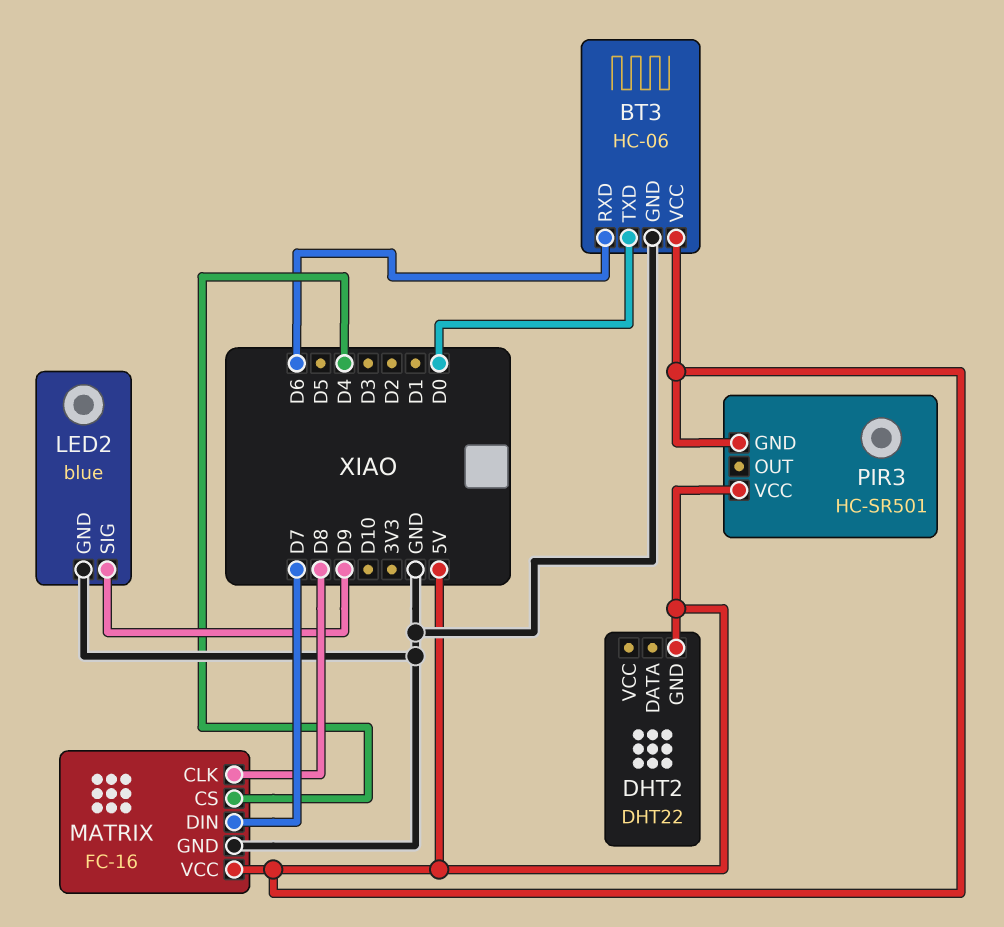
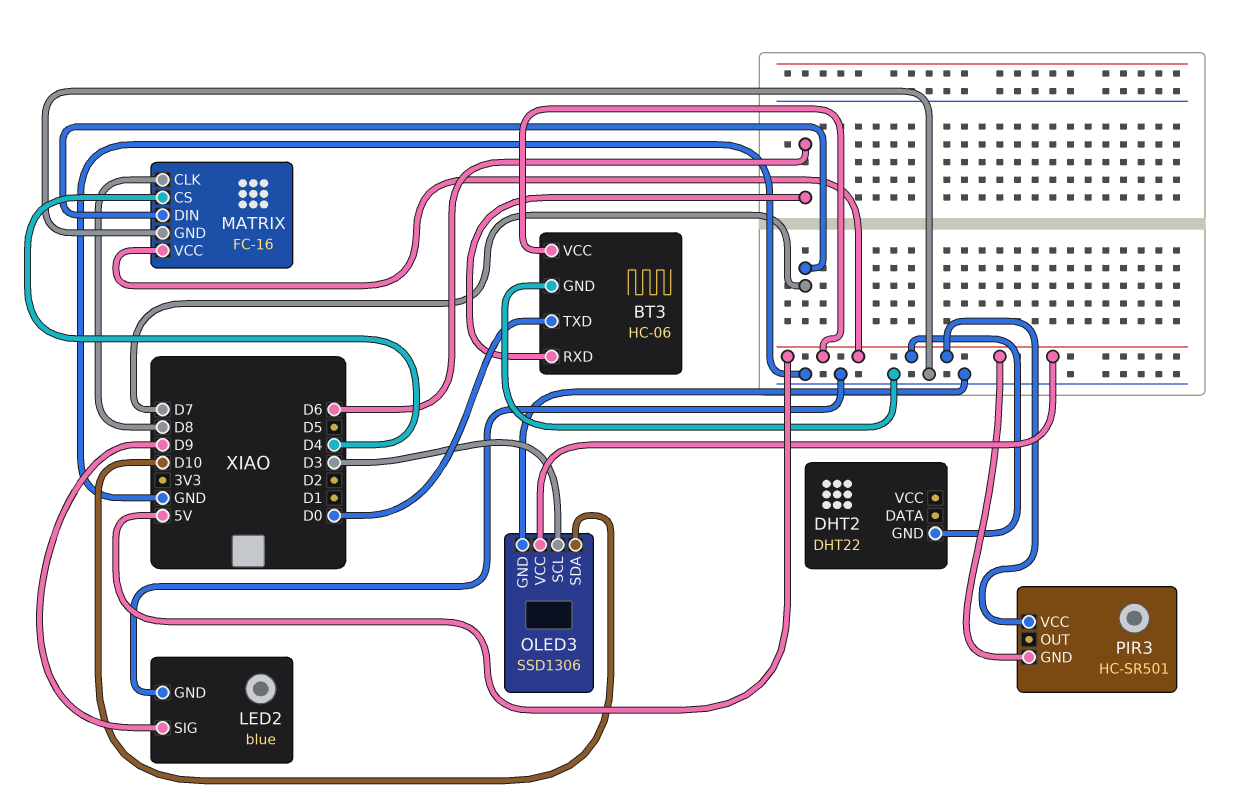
OLED3: none -> SSD1306
OLED3 pin GND: none -> GND
OLED3 pin SCL: none -> D3
OLED3 pin SDA: none -> D10
OLED3 pin VCC: none -> 5V

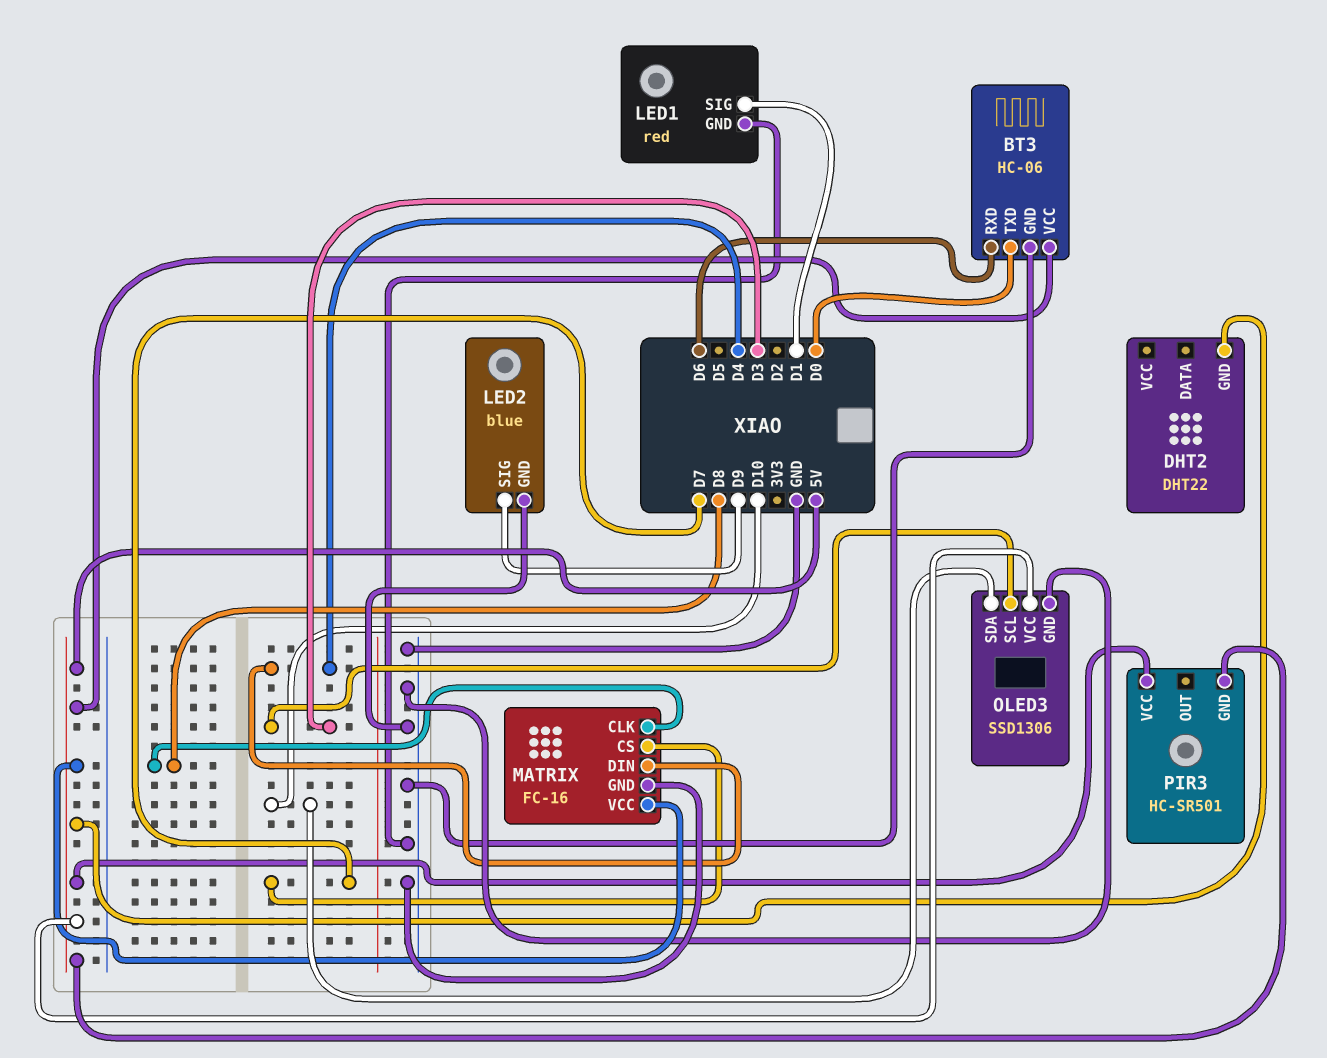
LED1: none -> red
LED1 pin GND: none -> GND
LED1 pin SIG: none -> D1
MATRIX pin CS: D4 -> D7
MATRIX pin DIN: D7 -> D4

